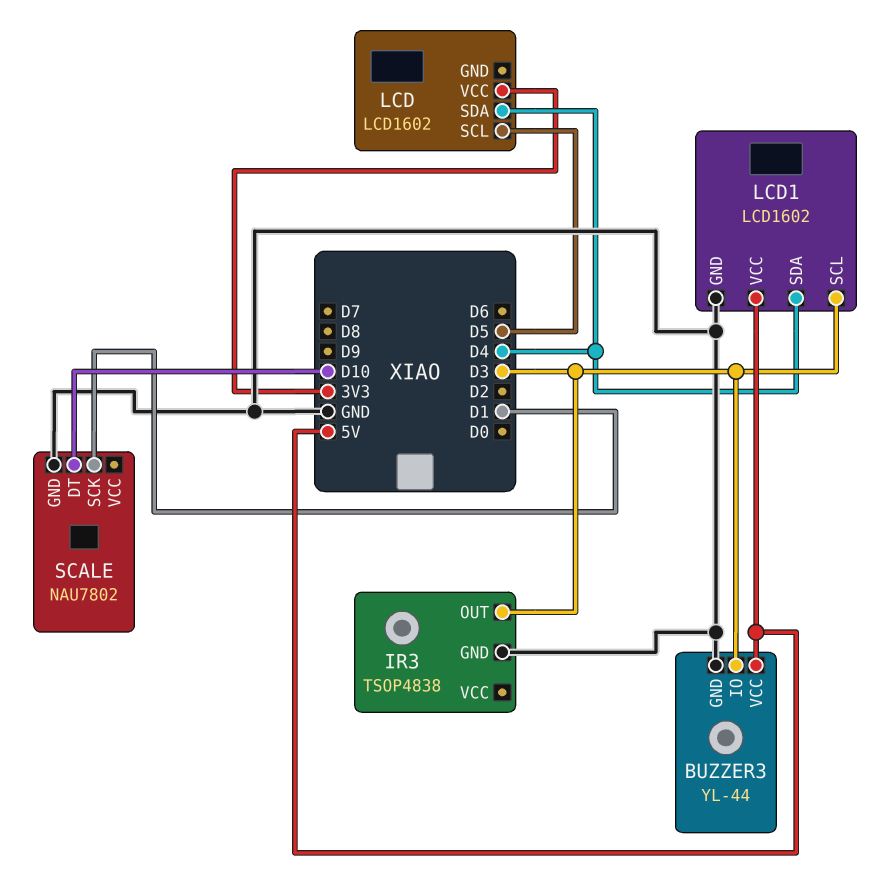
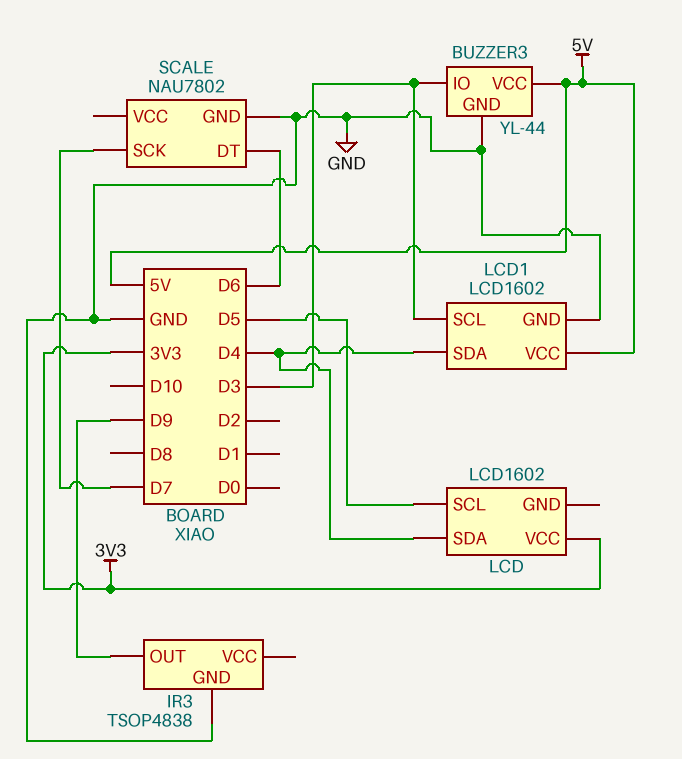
IR3 pin OUT: D3 -> D9
SCALE pin DT: D10 -> D6
SCALE pin SCK: D1 -> D7

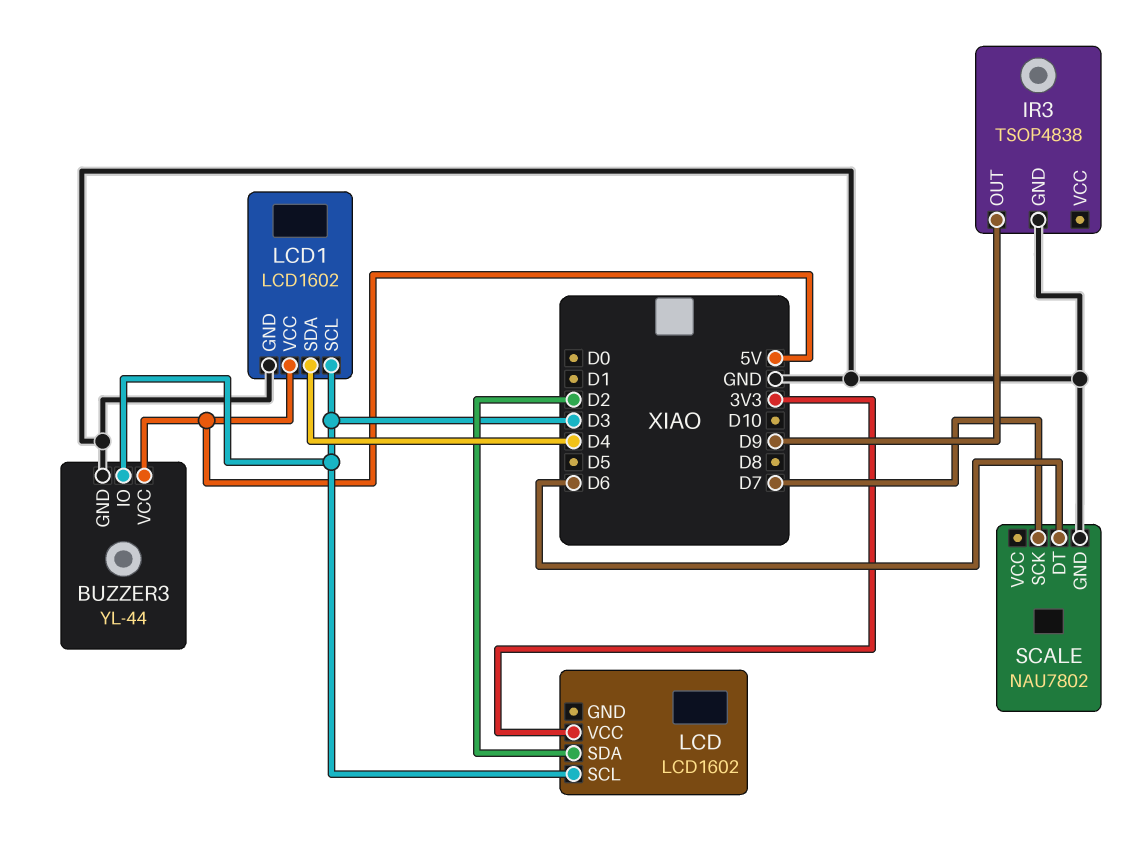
LCD pin SCL: D5 -> D3
LCD pin SDA: D4 -> D2

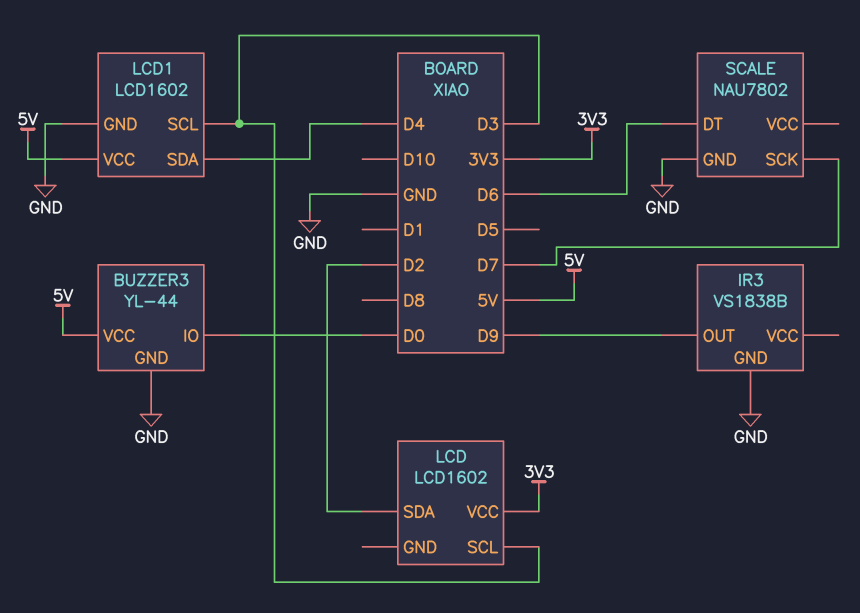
BUZZER3 pin IO: D3 -> D0
IR3: TSOP4838 -> VS1838B

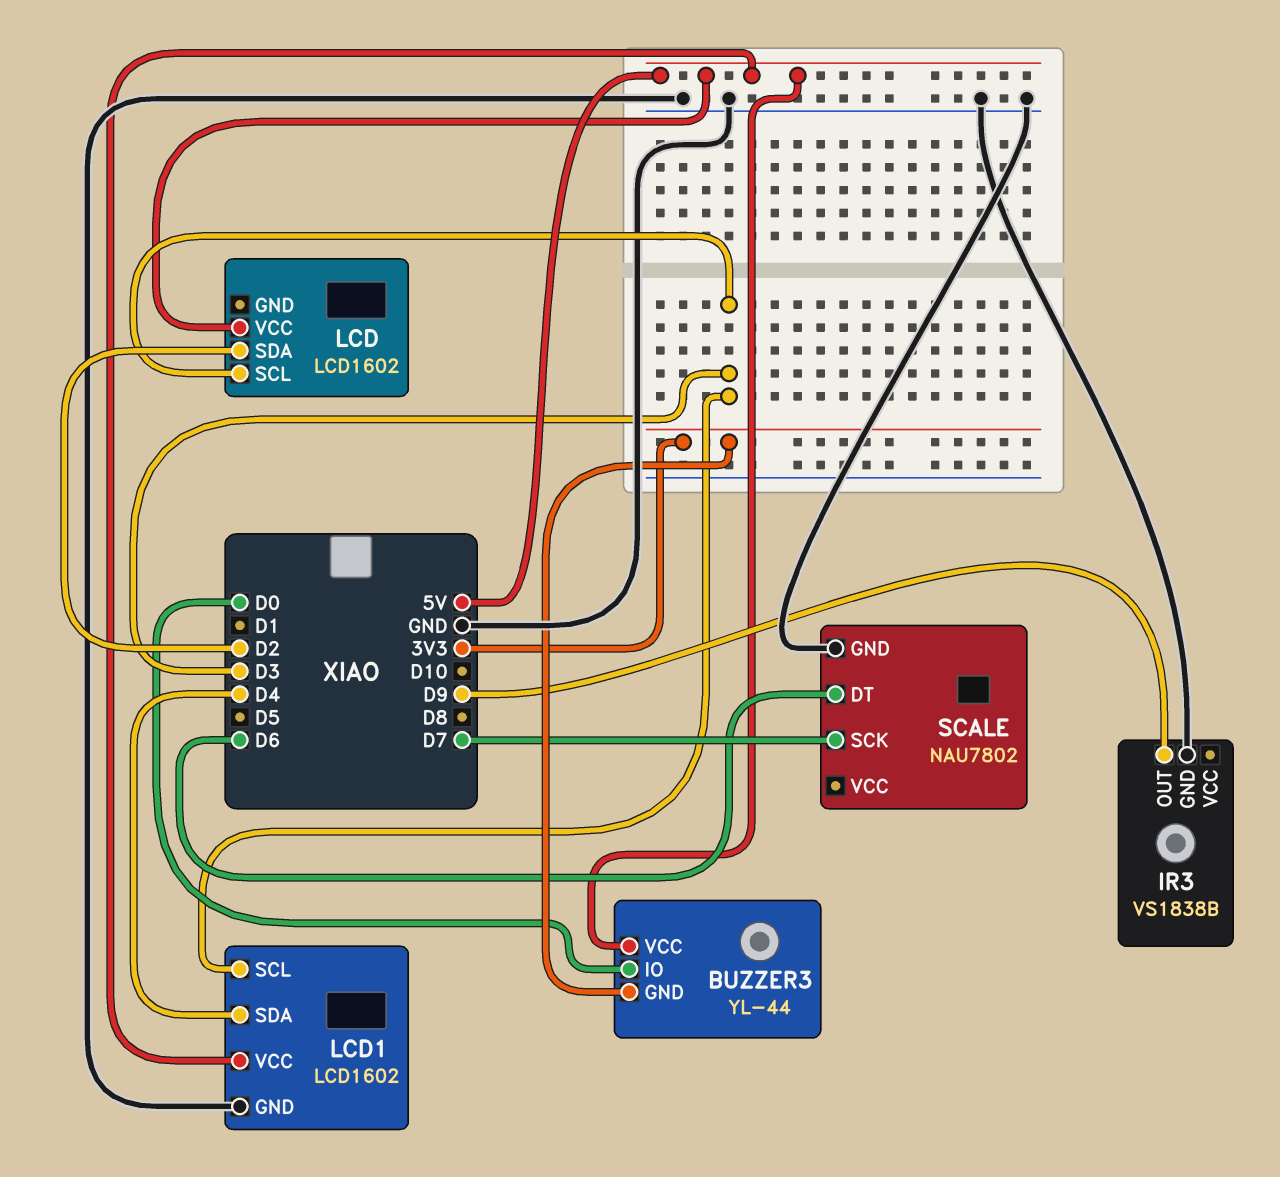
BUZZER3 pin GND: GND -> 3V3
LCD pin VCC: 3V3 -> 5V

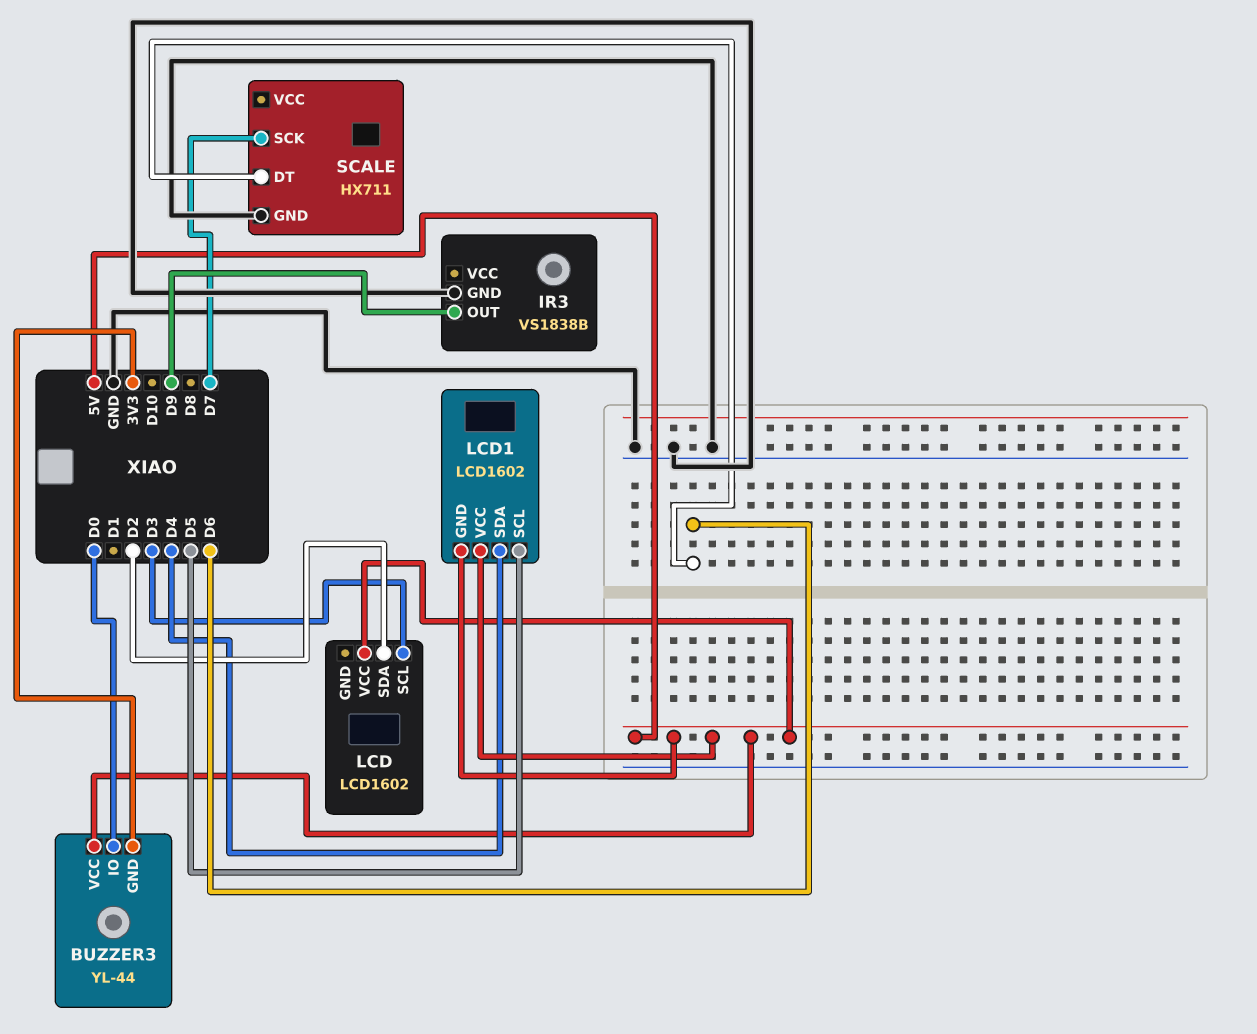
LCD1 pin GND: GND -> 5V
LCD1 pin SCL: D3 -> D5
SCALE: NAU7802 -> HX711

